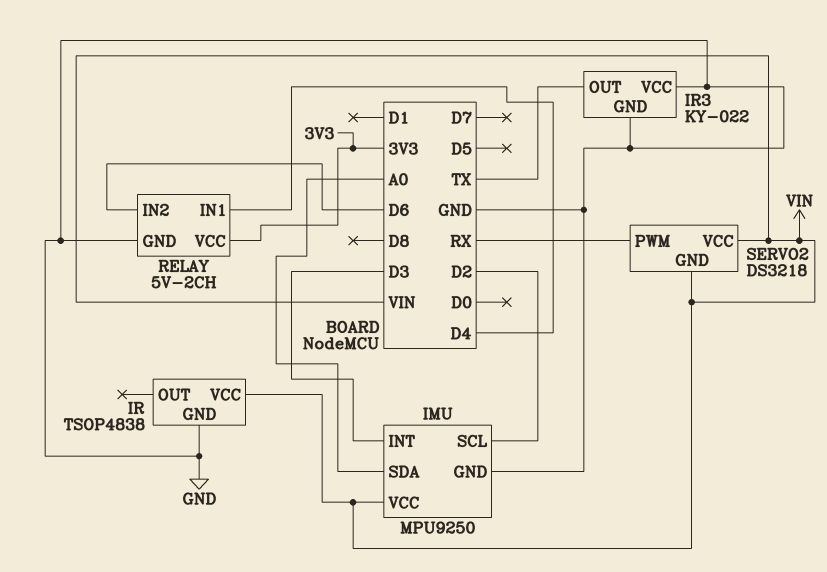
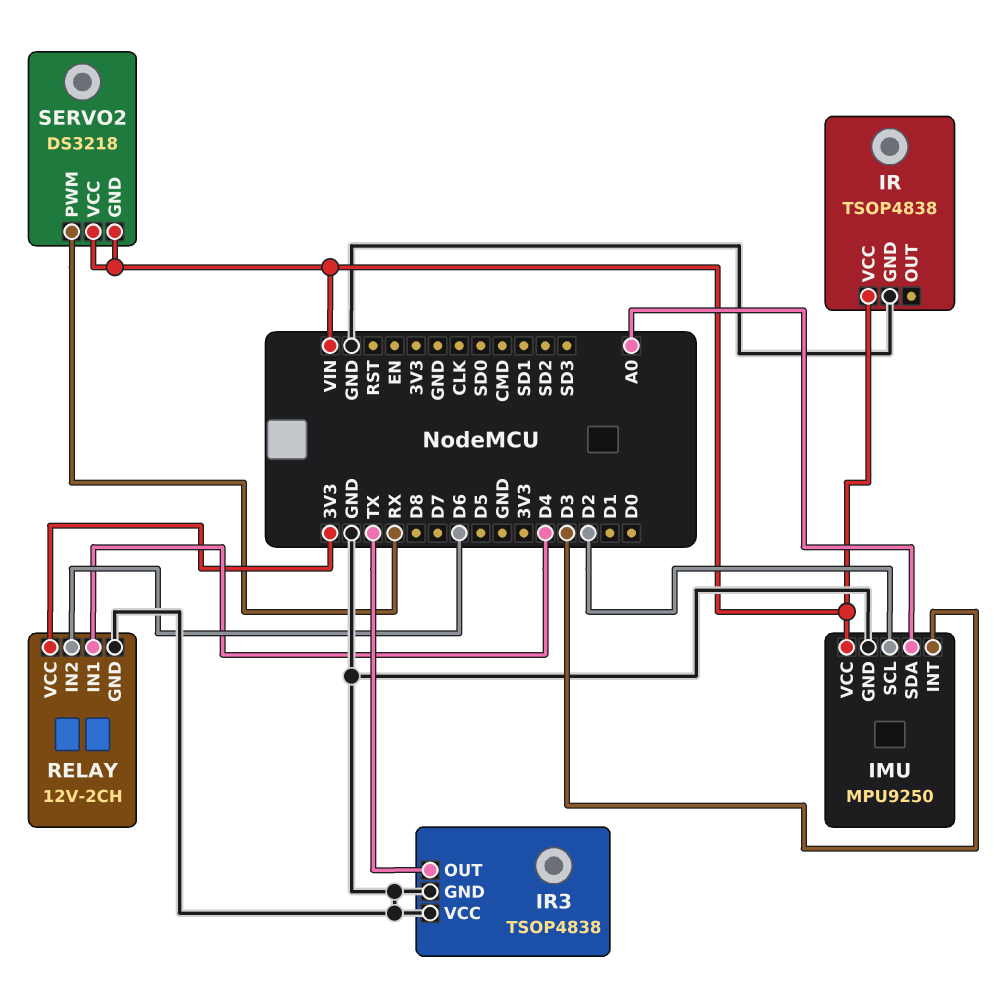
IR3: KY-022 -> TSOP4838
RELAY: 5V-2CH -> 12V-2CH

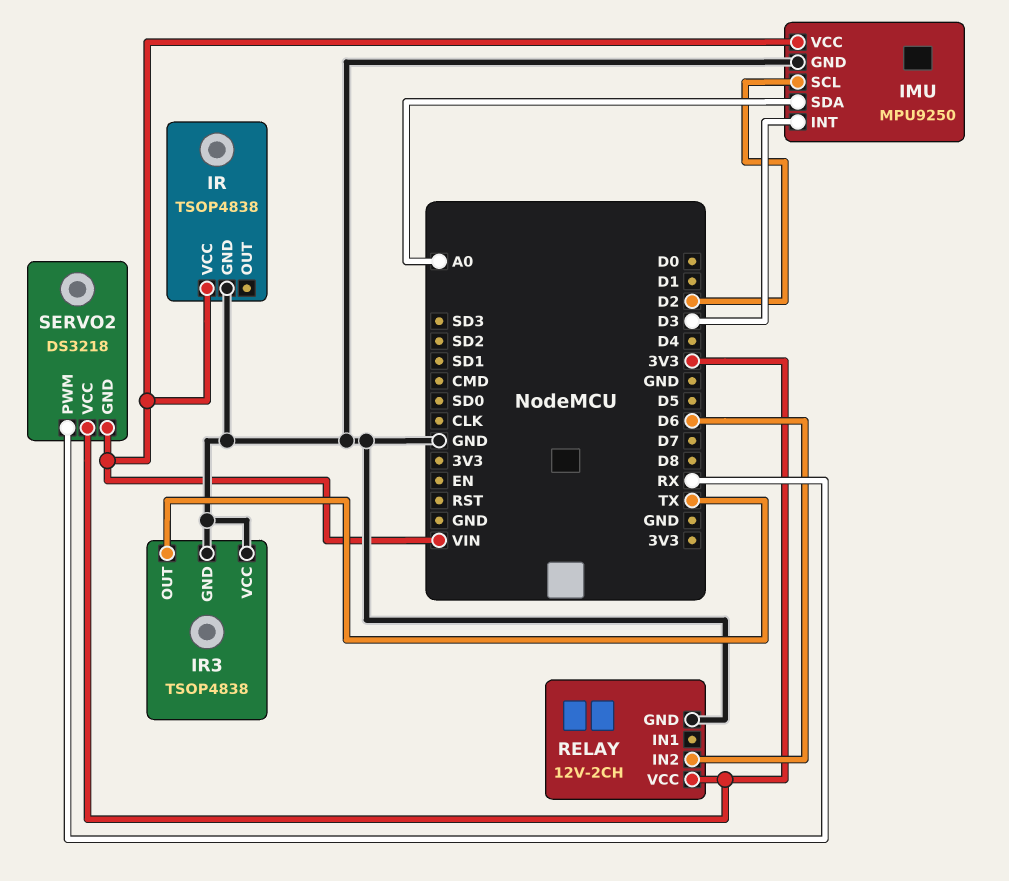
RELAY pin IN1: D4 -> none
SERVO2 pin VCC: VIN -> 3V3

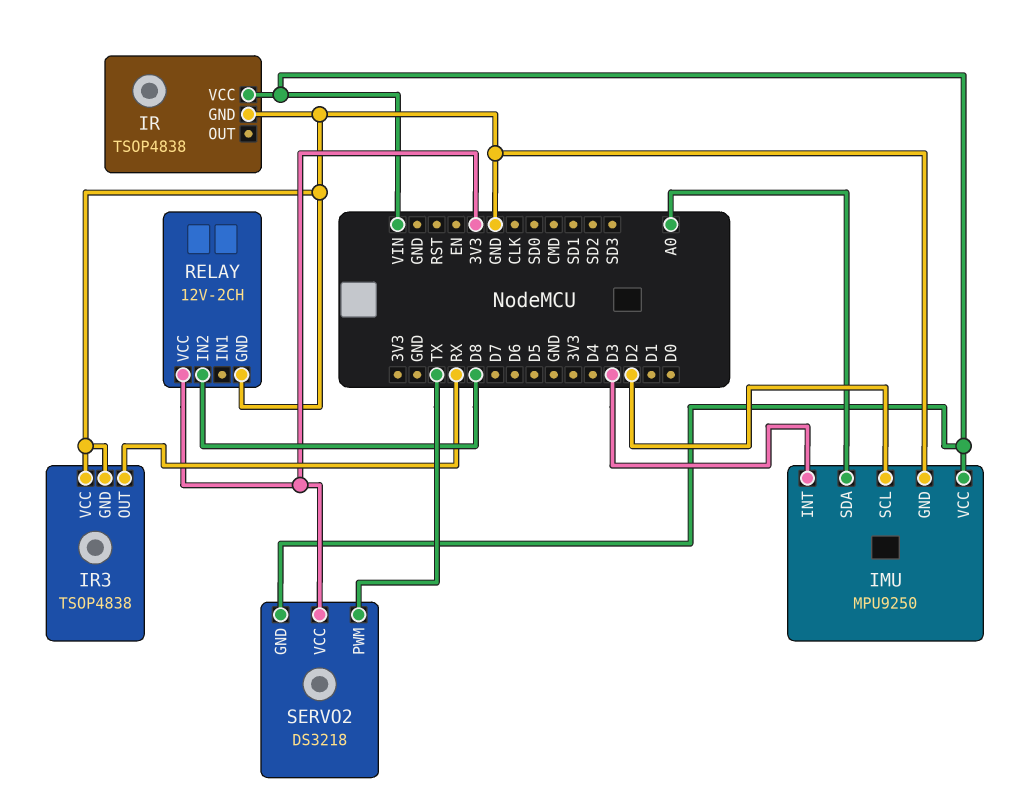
IR3 pin OUT: TX -> RX
RELAY pin IN2: D6 -> D8
SERVO2 pin PWM: RX -> TX

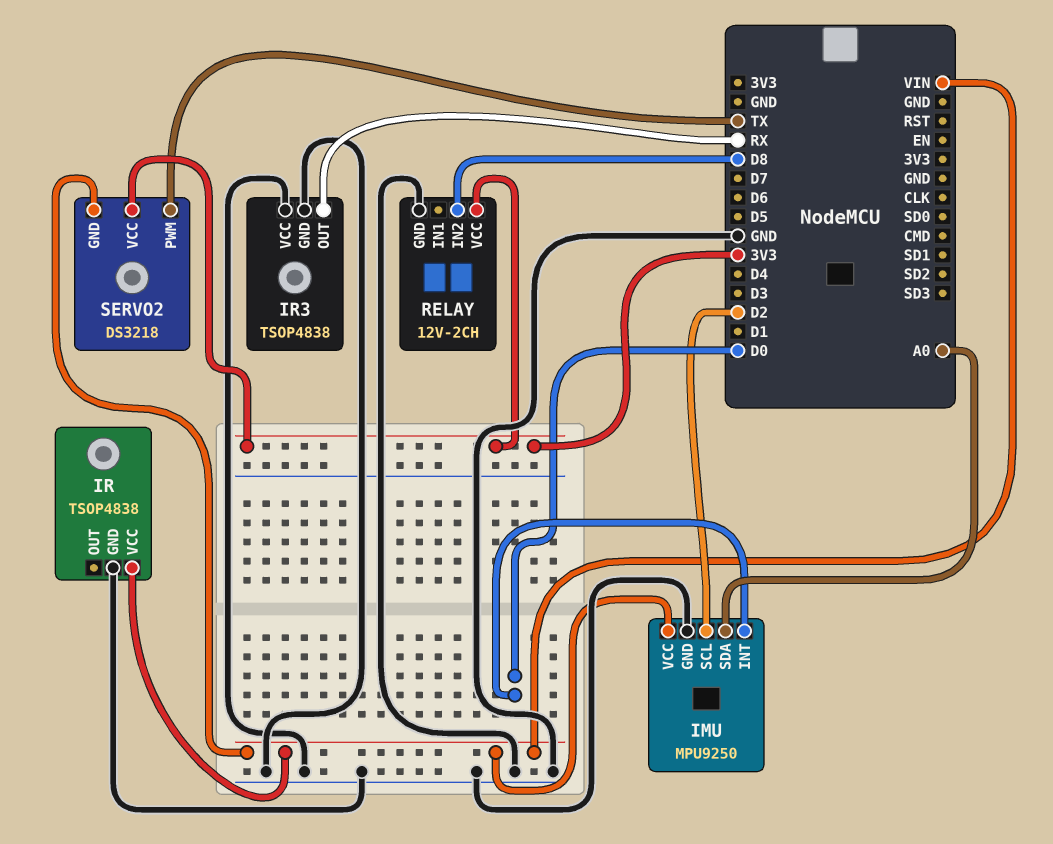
IMU pin INT: D3 -> D0

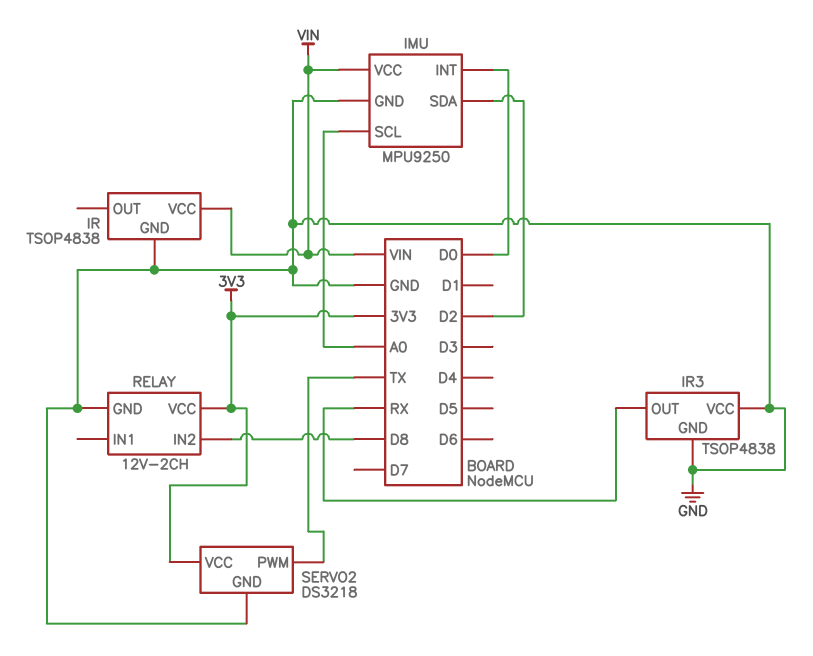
IMU pin SCL: D2 -> A0
IMU pin SDA: A0 -> D2
SERVO2 pin GND: VIN -> GND

